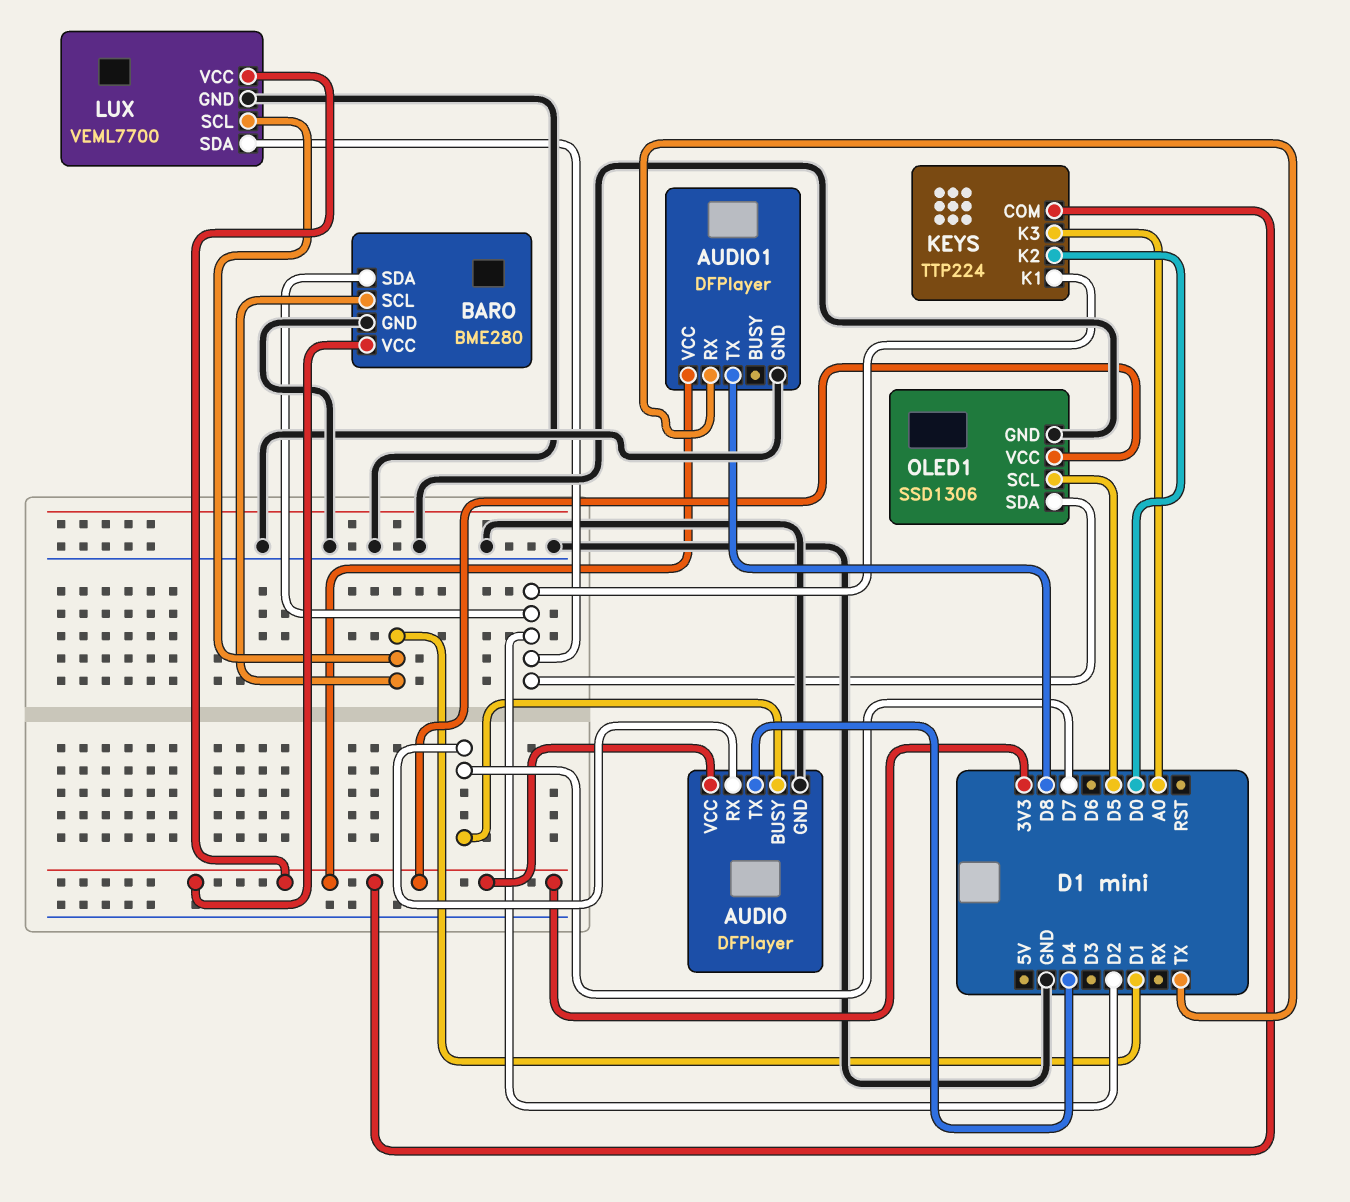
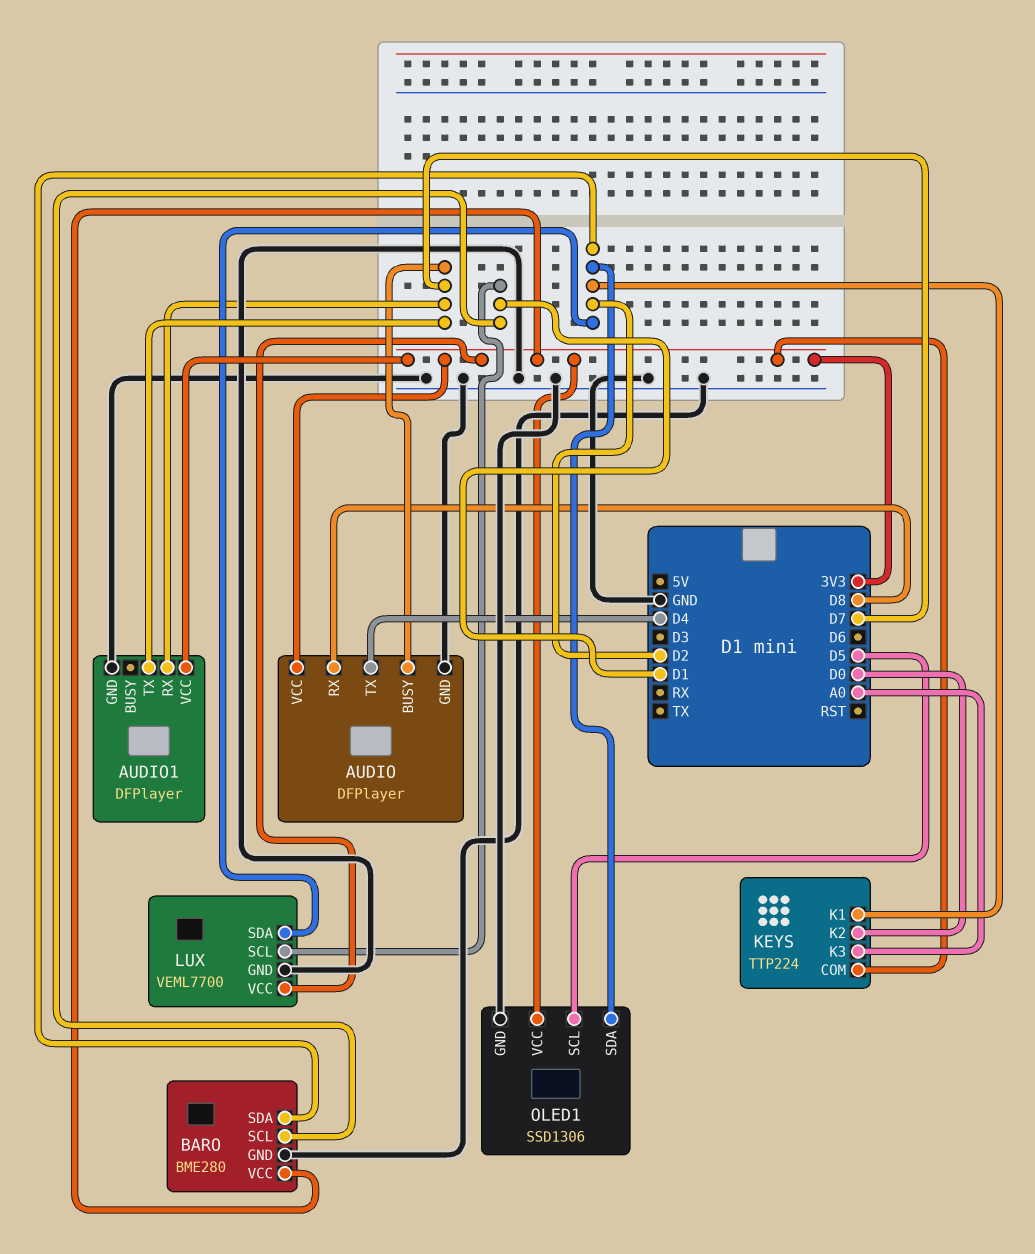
AUDIO pin RX: D7 -> D8
AUDIO1 pin RX: TX -> D7
AUDIO1 pin TX: D8 -> D7

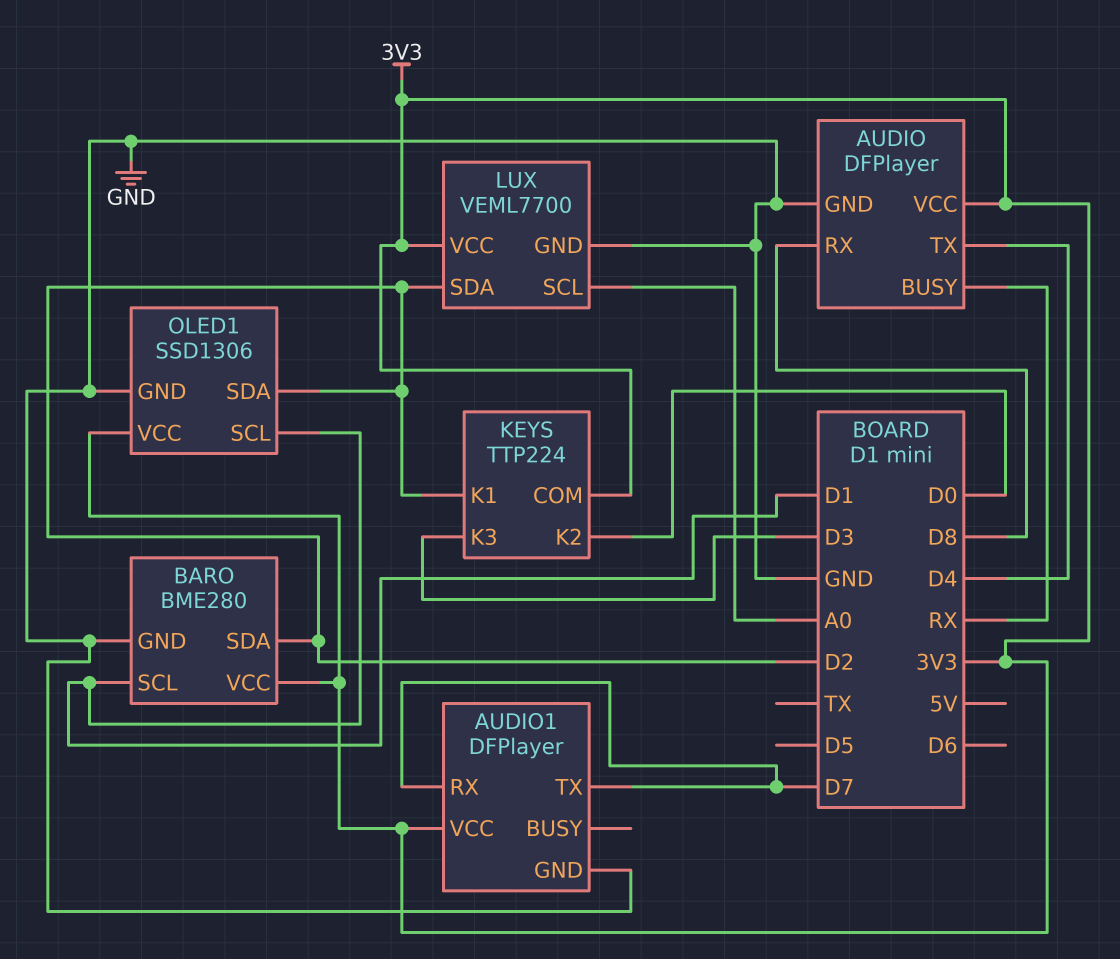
AUDIO pin BUSY: D7 -> RX
KEYS pin K3: A0 -> D3
LUX pin SCL: D1 -> A0
OLED1 pin SCL: D5 -> D1

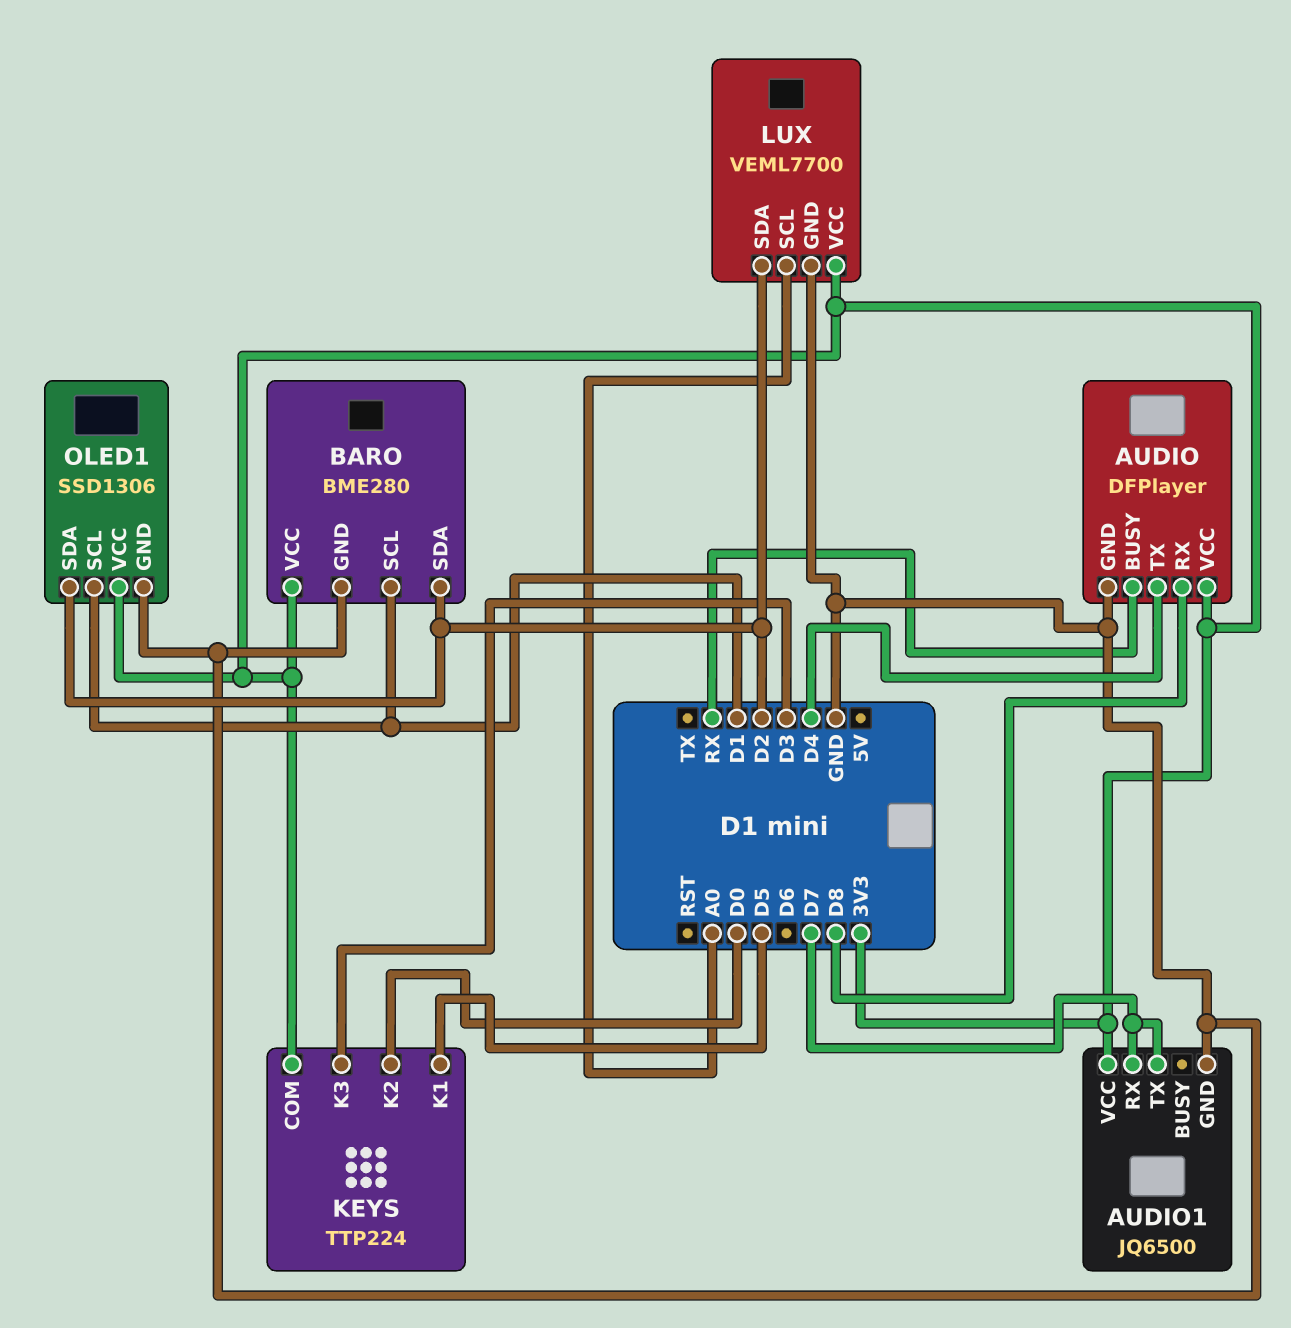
AUDIO1: DFPlayer -> JQ6500
KEYS pin K1: D2 -> D5

